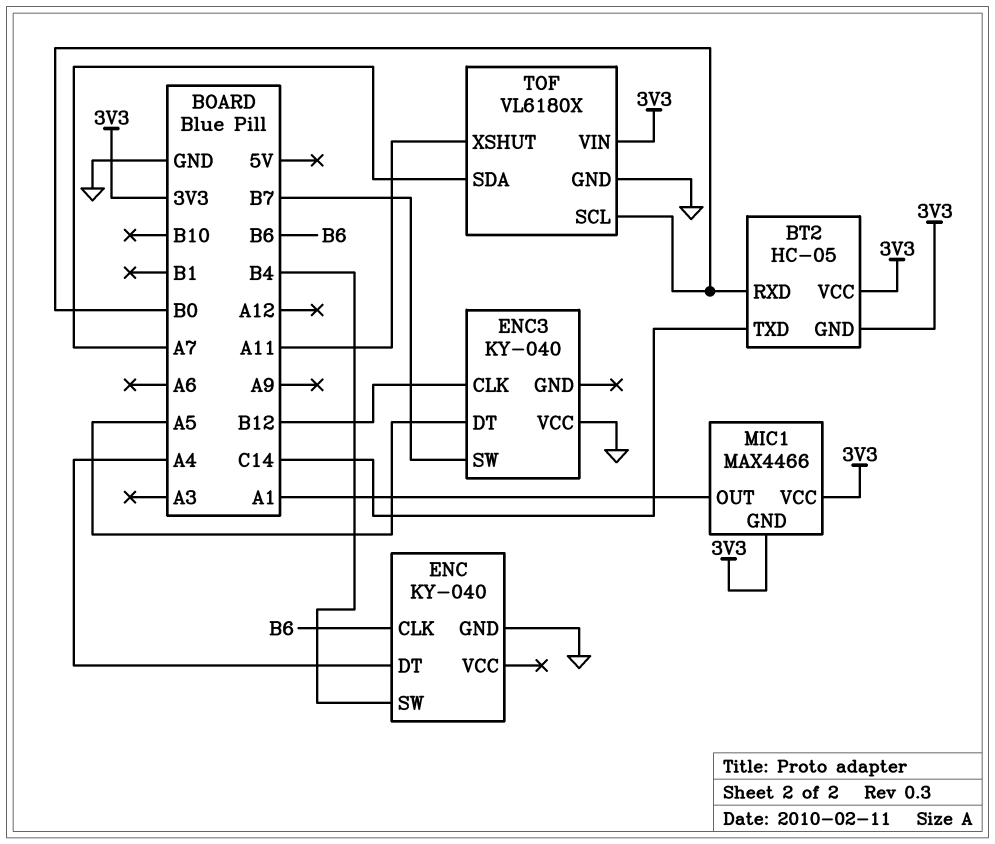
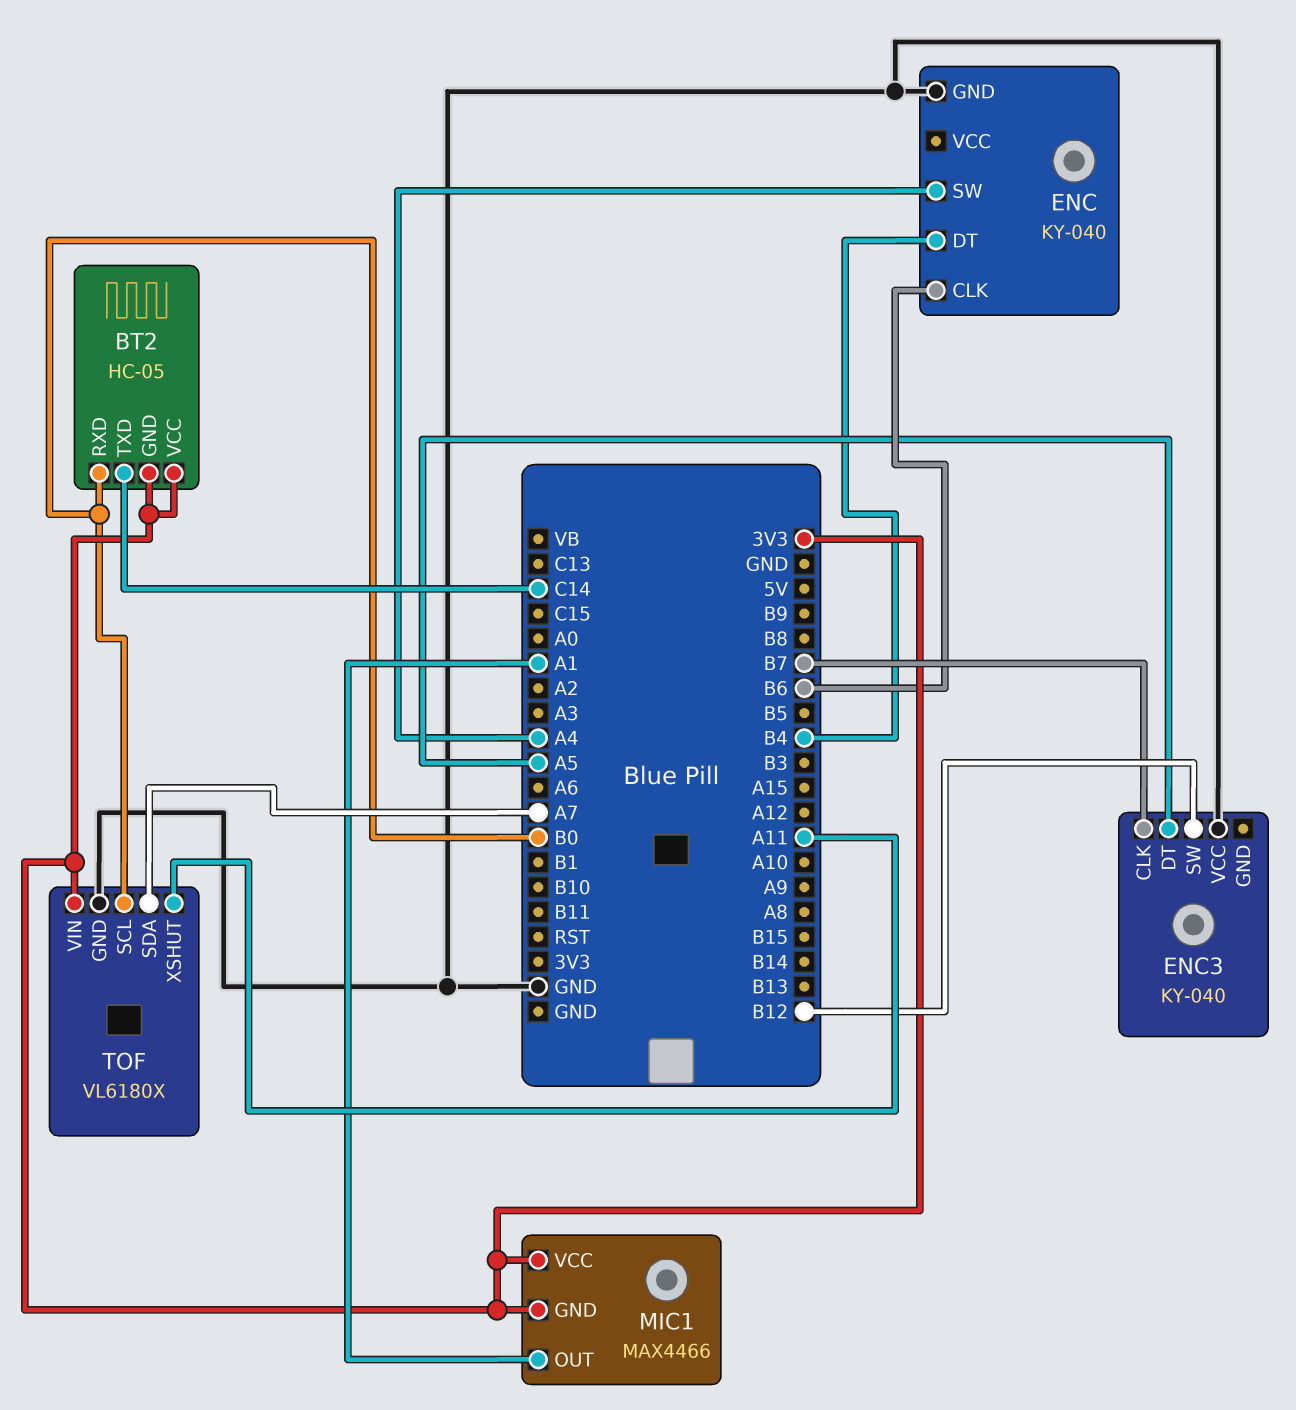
ENC pin DT: A4 -> B4
ENC pin SW: B4 -> A4
ENC3 pin CLK: B12 -> B7
ENC3 pin SW: B7 -> B12

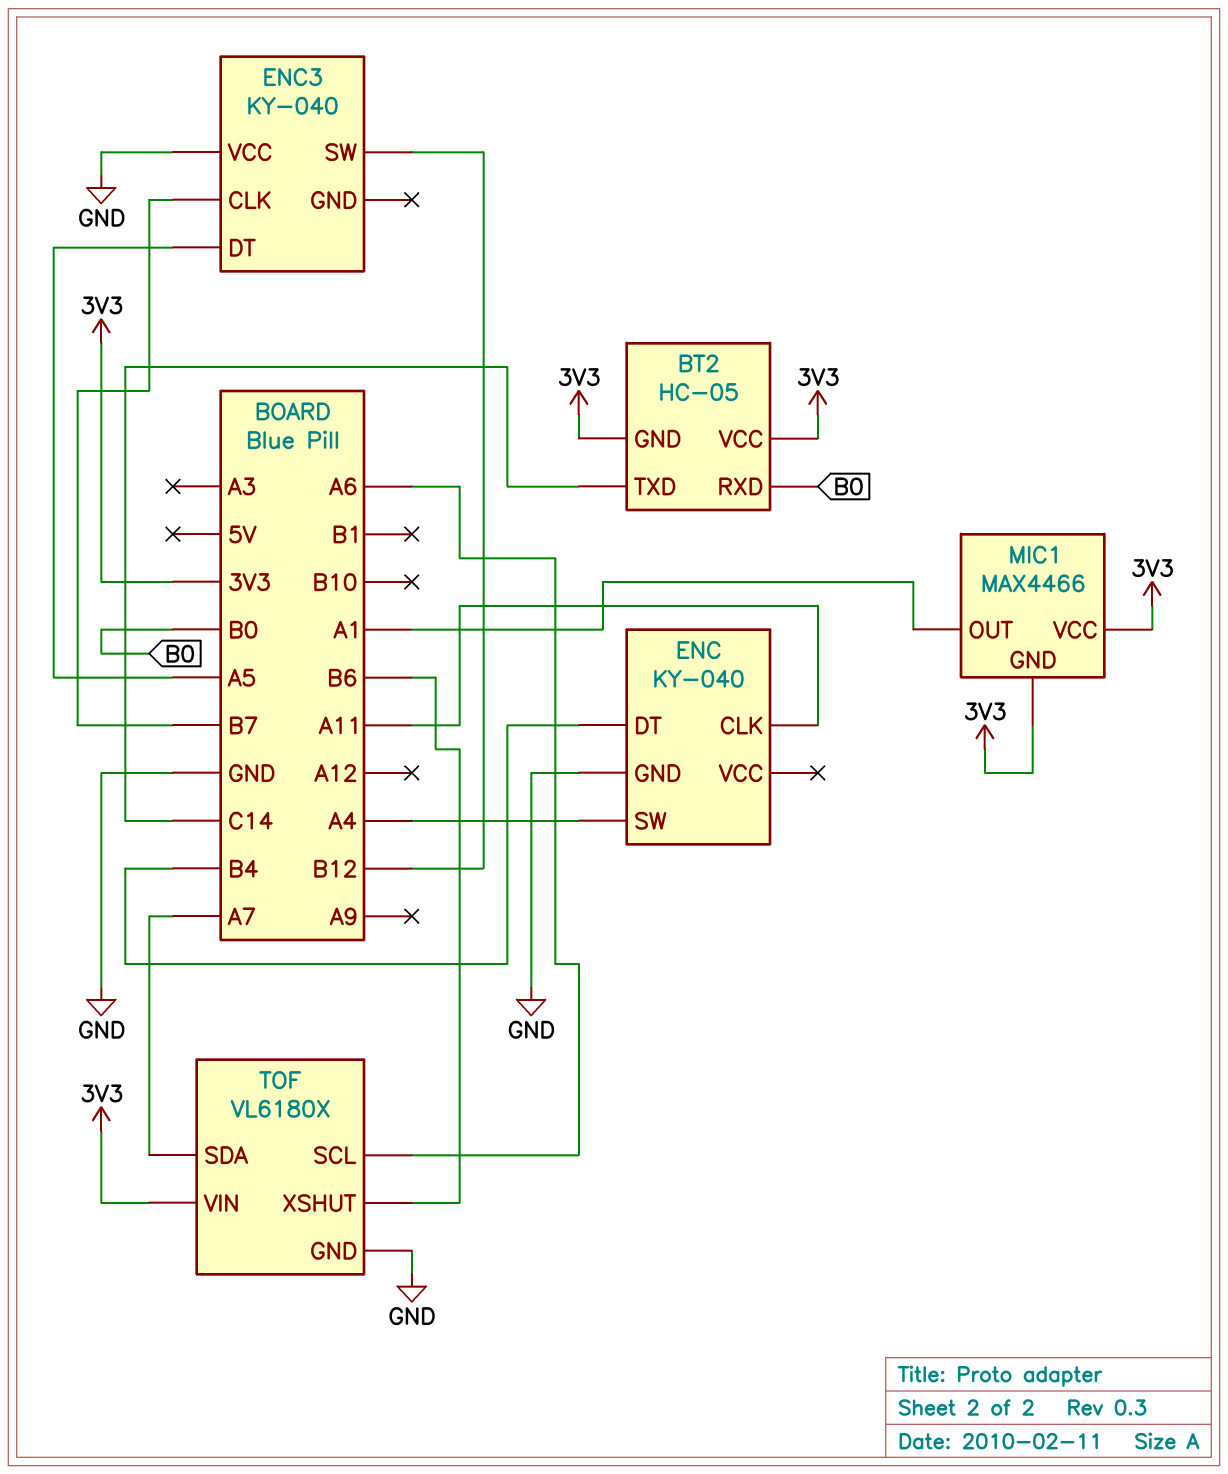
ENC pin CLK: B6 -> A11
TOF pin SCL: B0 -> A6
TOF pin XSHUT: A11 -> B6

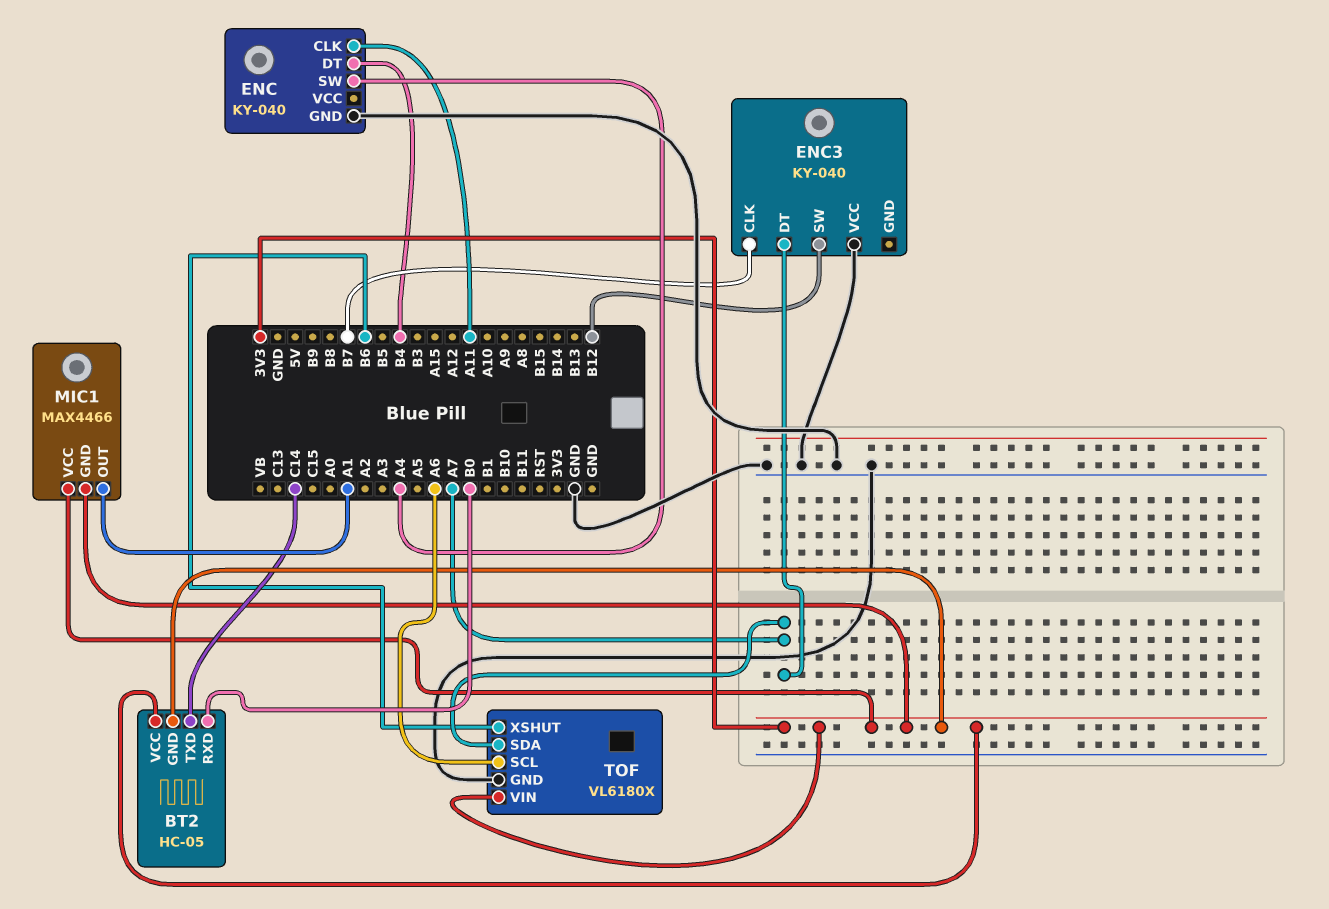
ENC3 pin DT: A5 -> A7

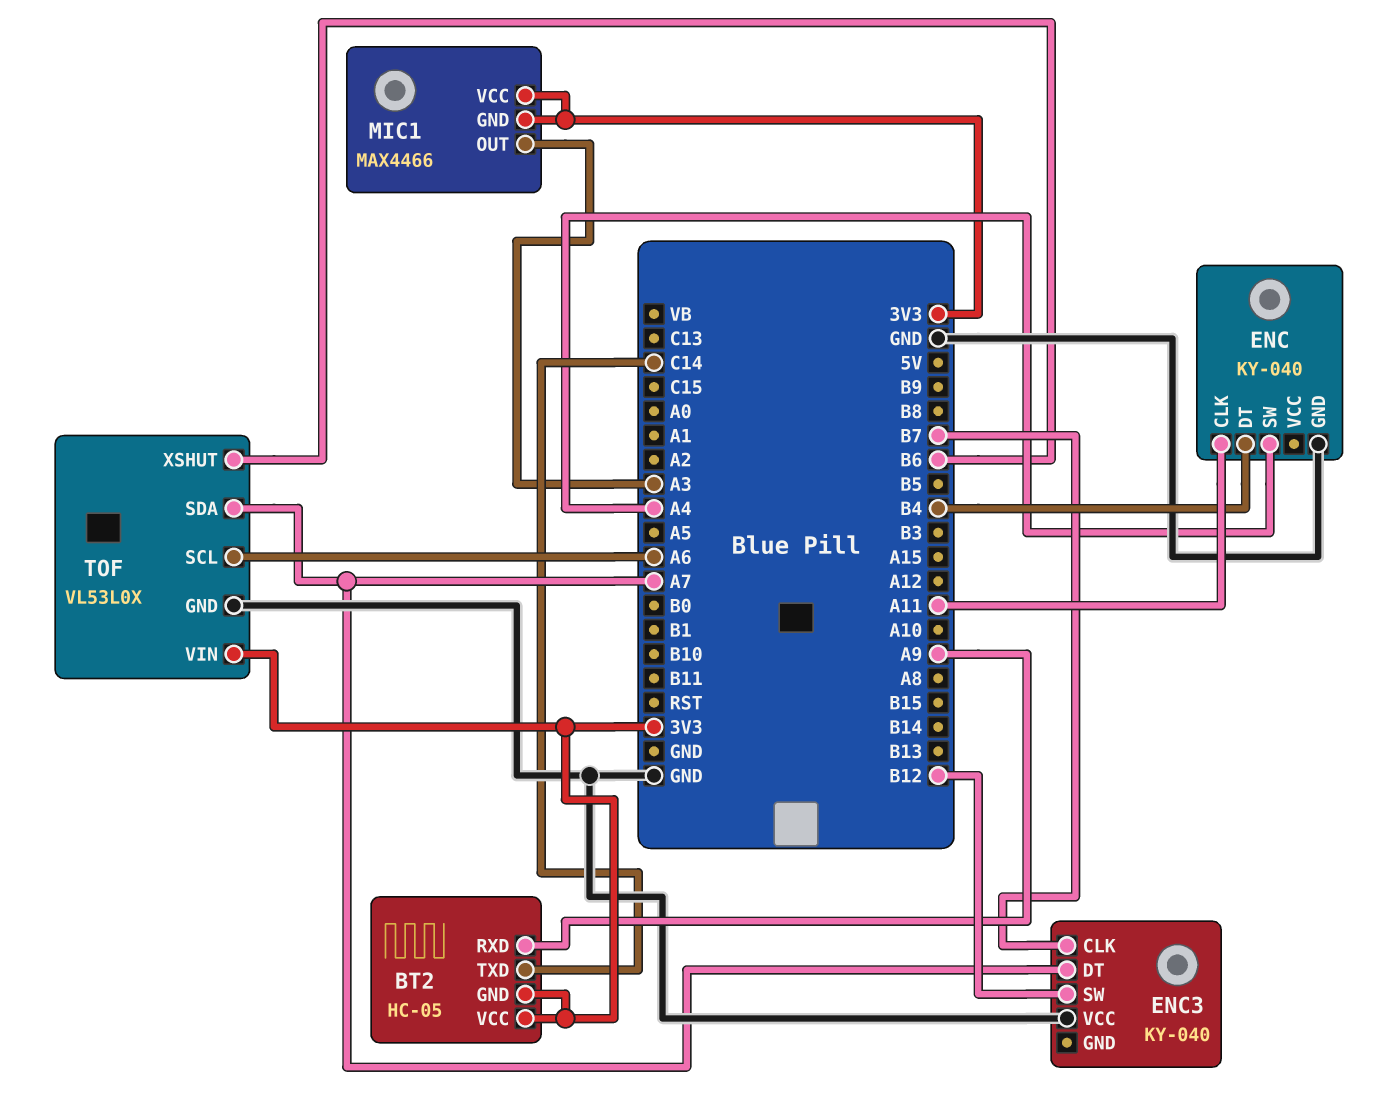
BT2 pin RXD: B0 -> A9
MIC1 pin OUT: A1 -> A3
TOF: VL6180X -> VL53L0X

